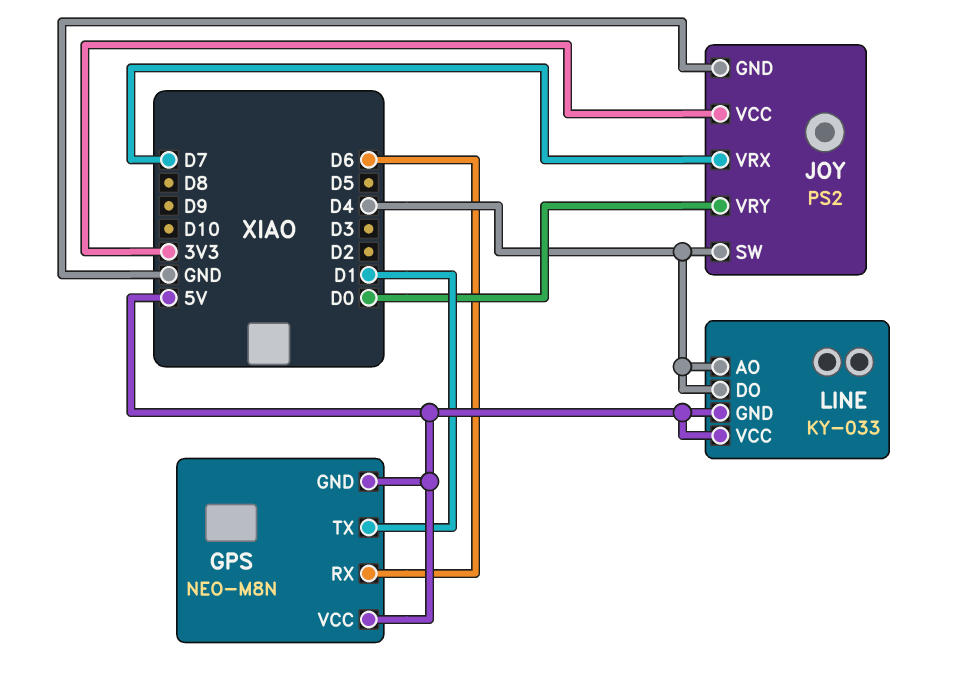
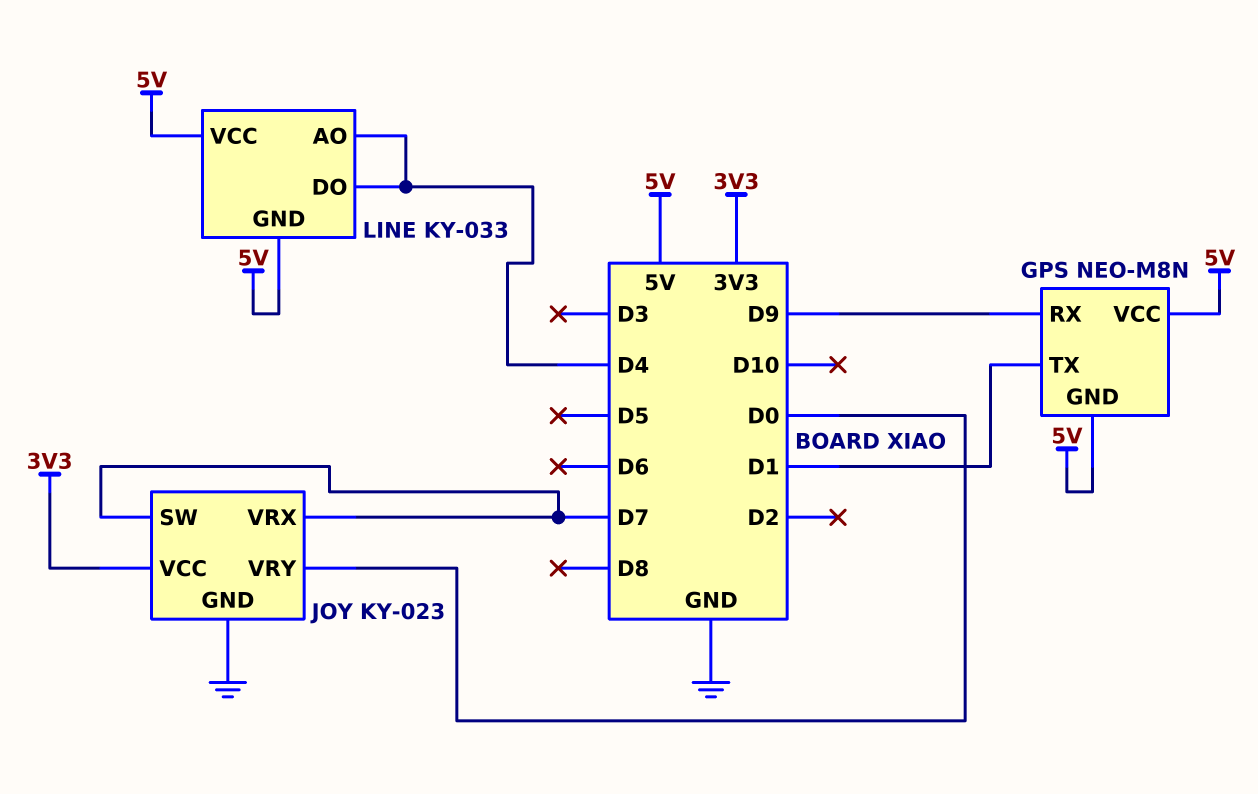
GPS pin RX: D6 -> D9
JOY: PS2 -> KY-023
JOY pin SW: D4 -> D7

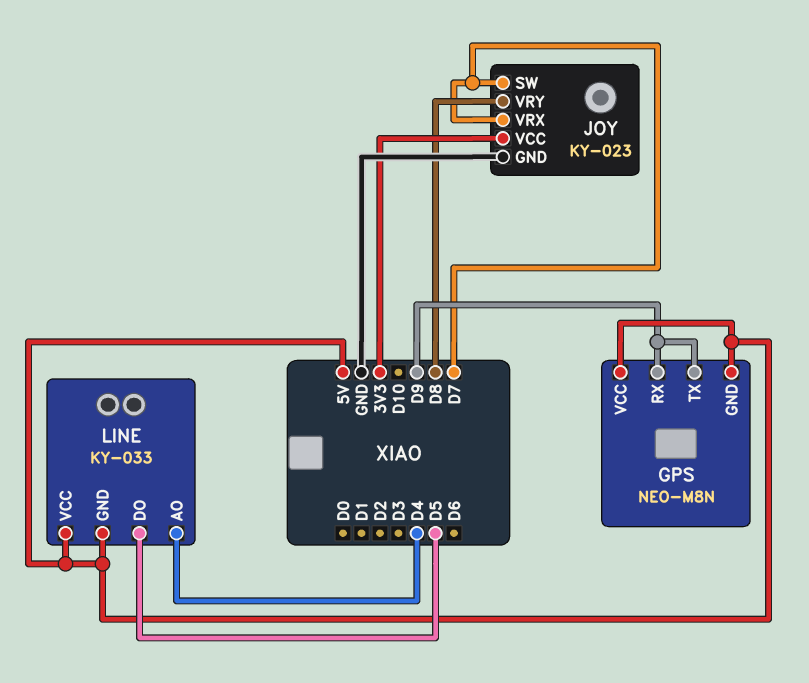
GPS pin TX: D1 -> D9
JOY pin VRY: D0 -> D8
LINE pin DO: D4 -> D5

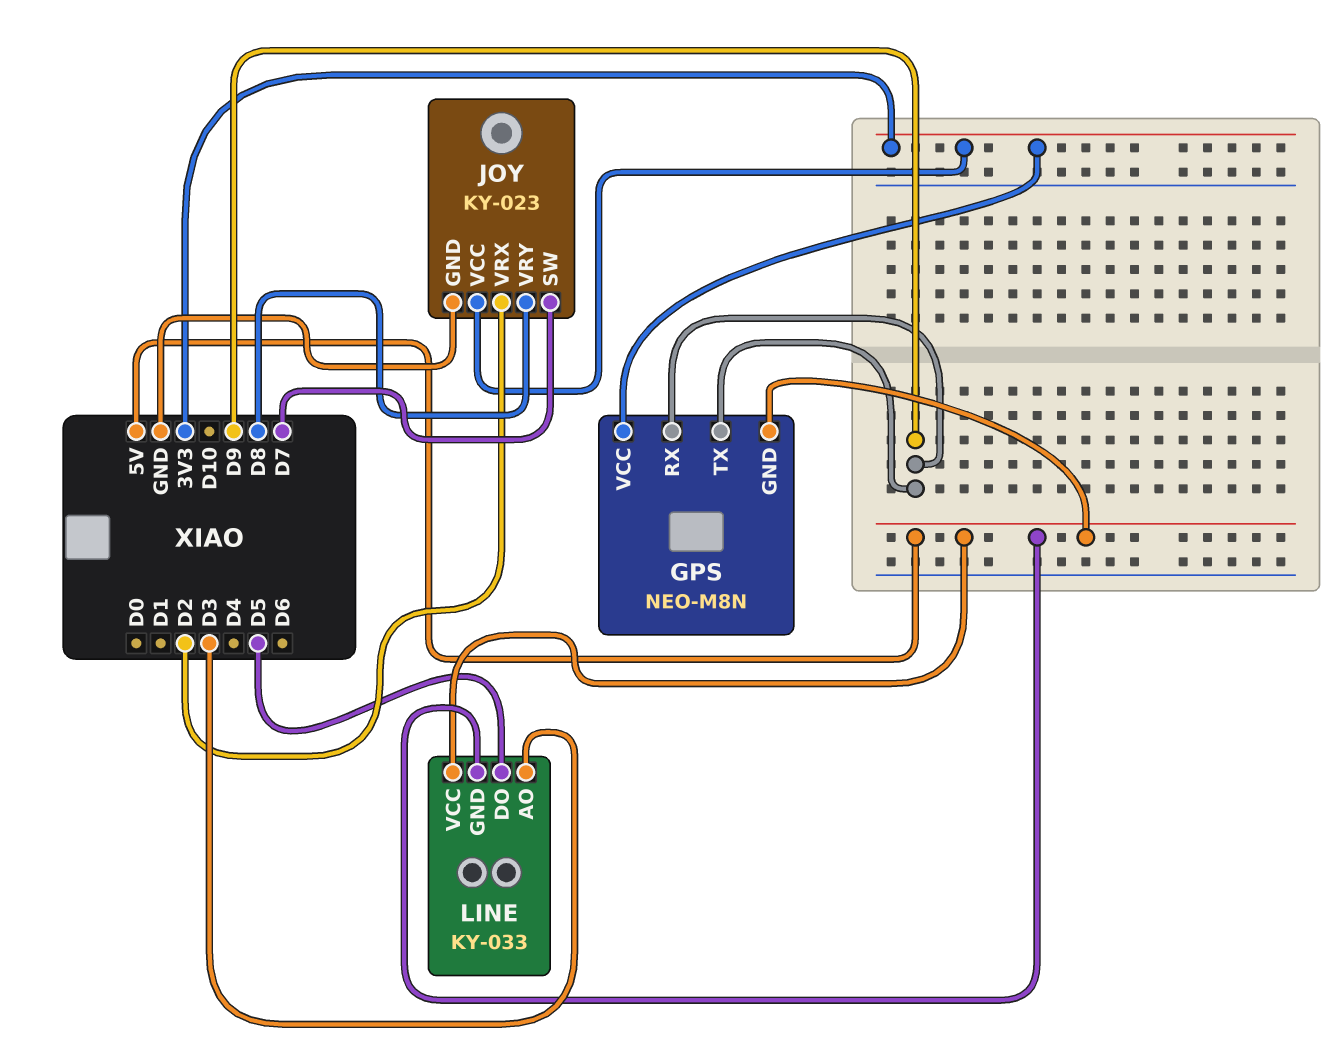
GPS pin VCC: 5V -> 3V3
JOY pin VRX: D7 -> D2
LINE pin AO: D4 -> D3

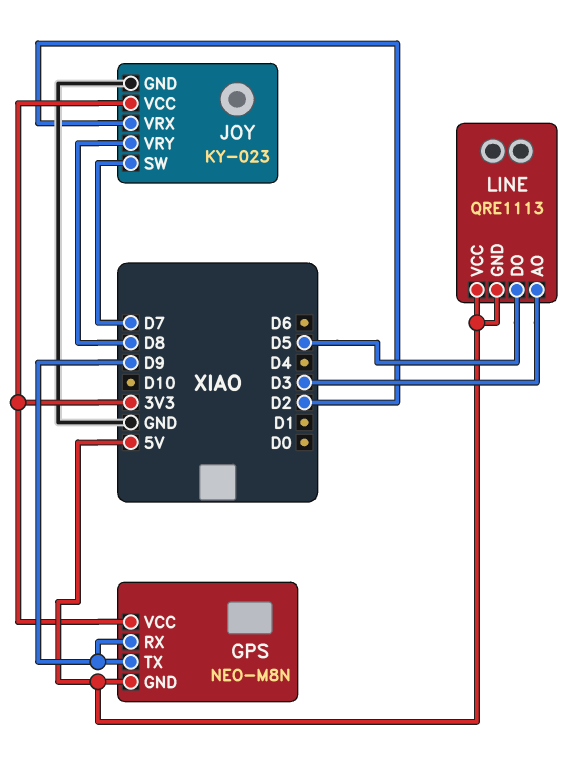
LINE: KY-033 -> QRE1113

